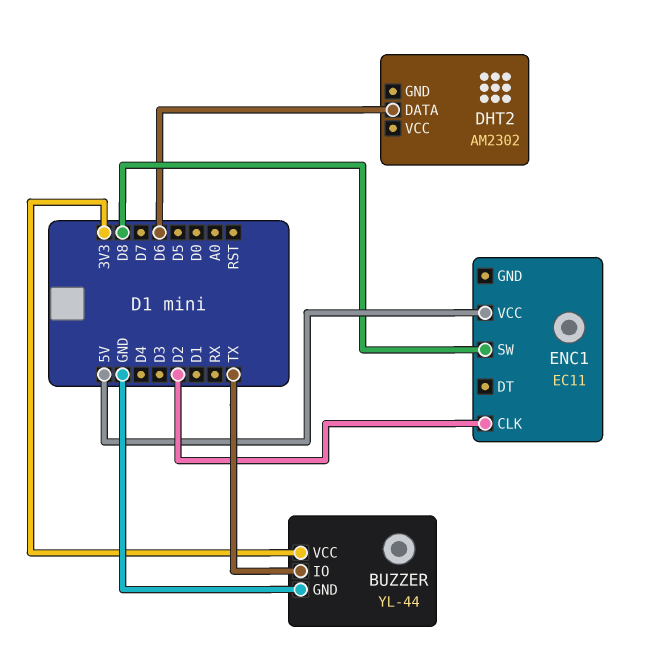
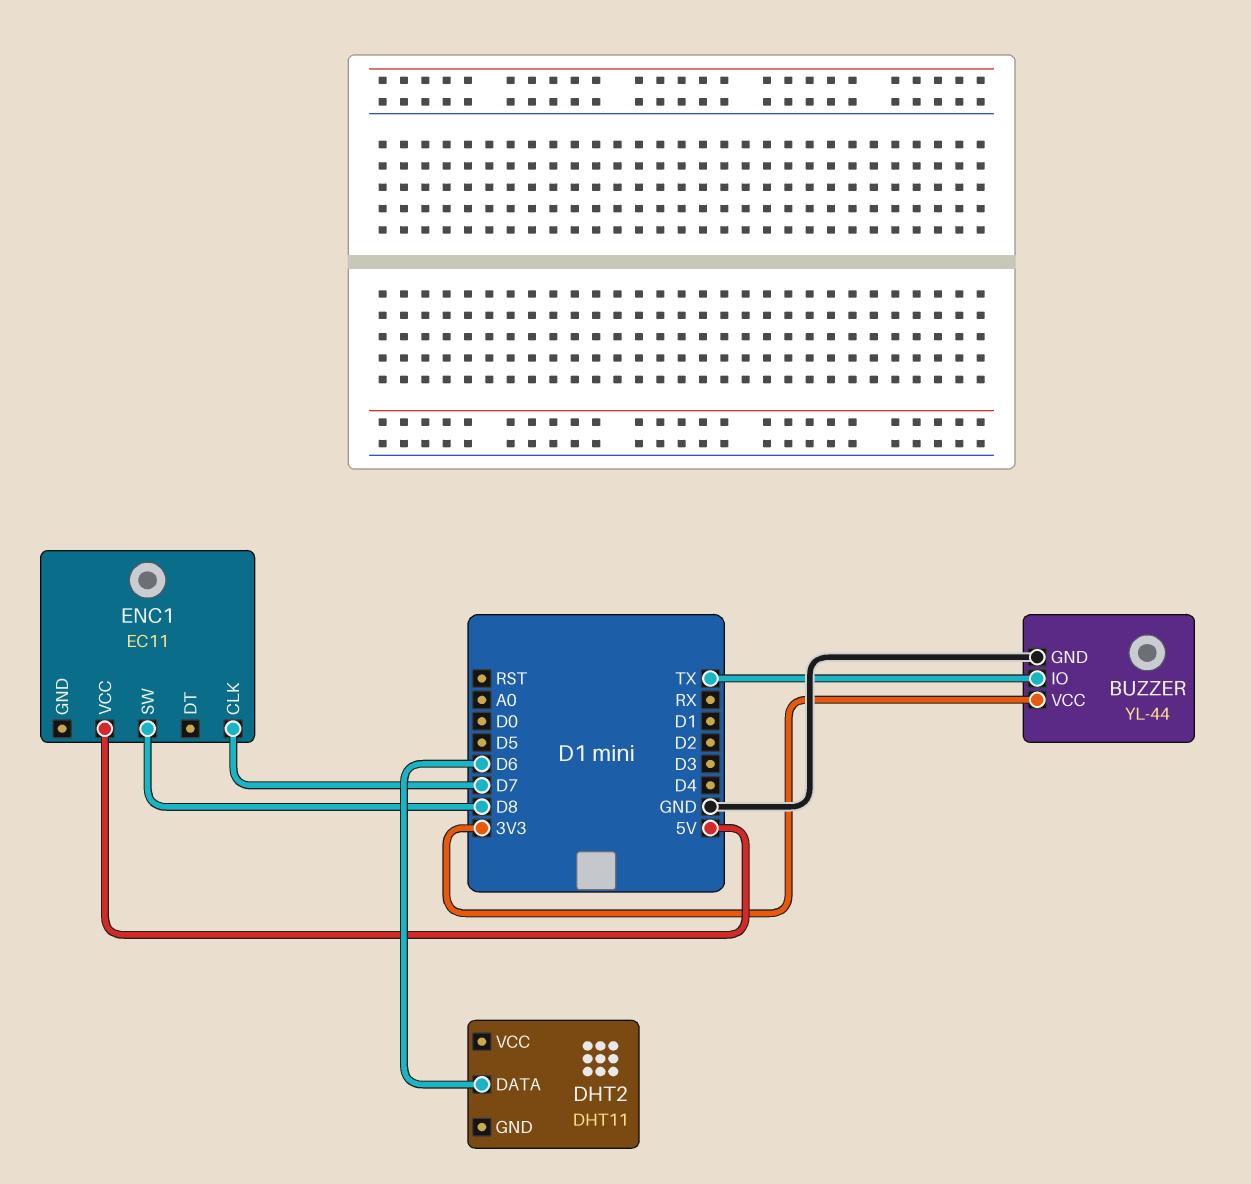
DHT2: AM2302 -> DHT11
ENC1 pin CLK: D2 -> D7

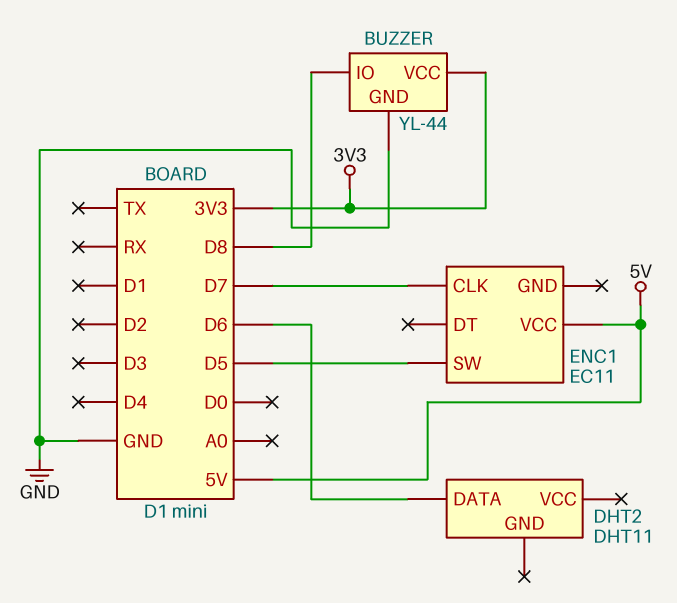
BUZZER pin IO: TX -> D8
ENC1 pin SW: D8 -> D5

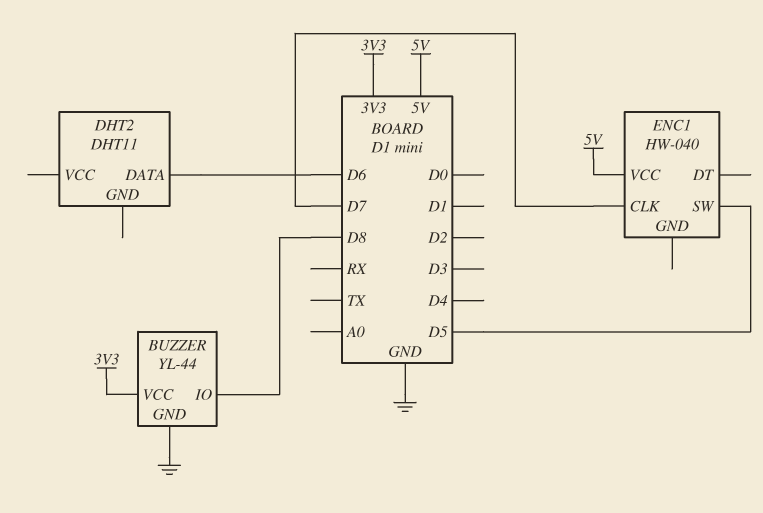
ENC1: EC11 -> HW-040

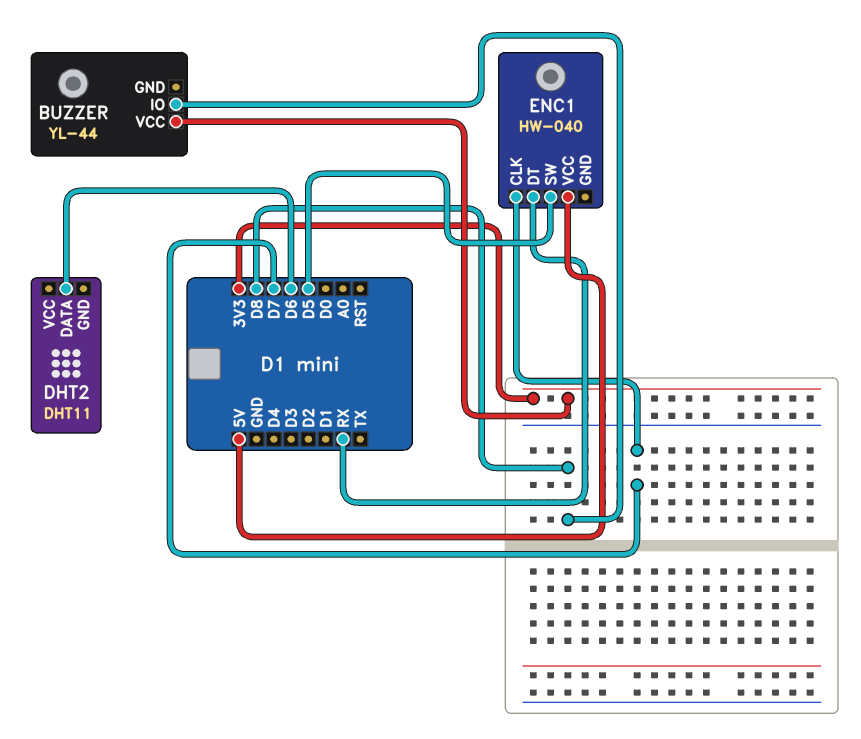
BUZZER pin GND: GND -> none
ENC1 pin DT: none -> RX

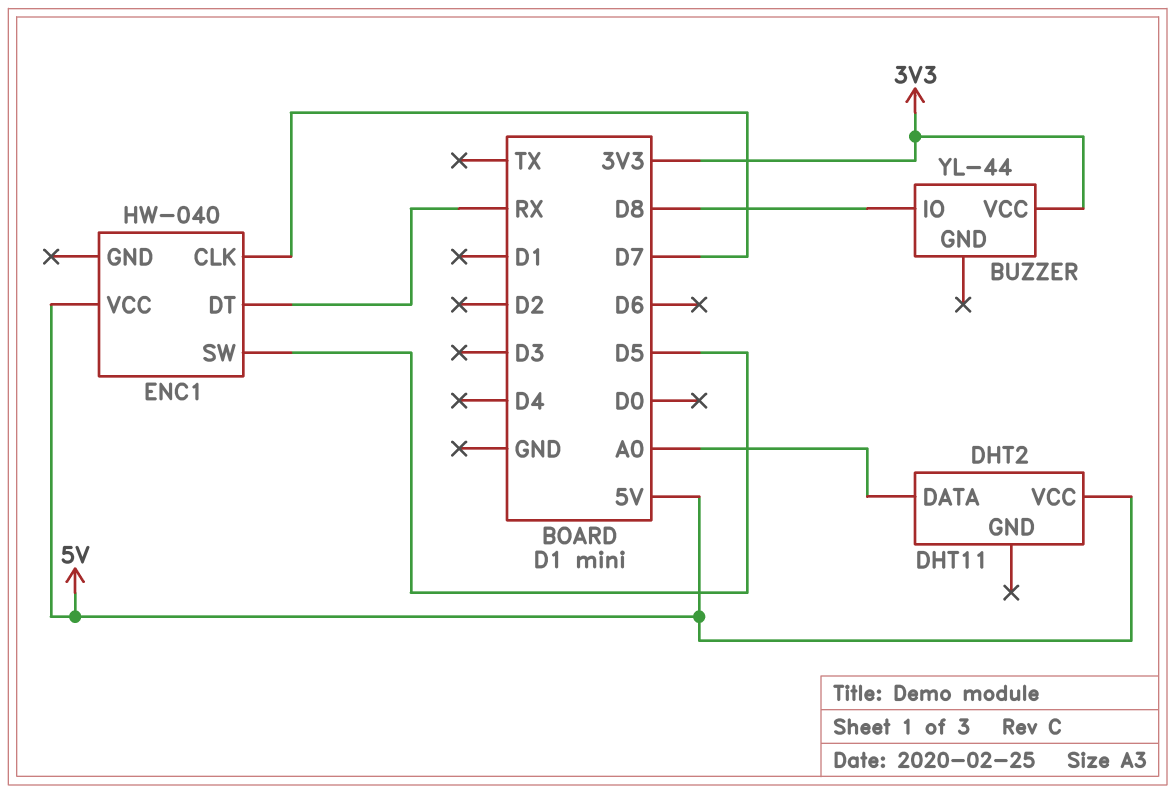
DHT2 pin DATA: D6 -> A0
DHT2 pin VCC: none -> 5V

